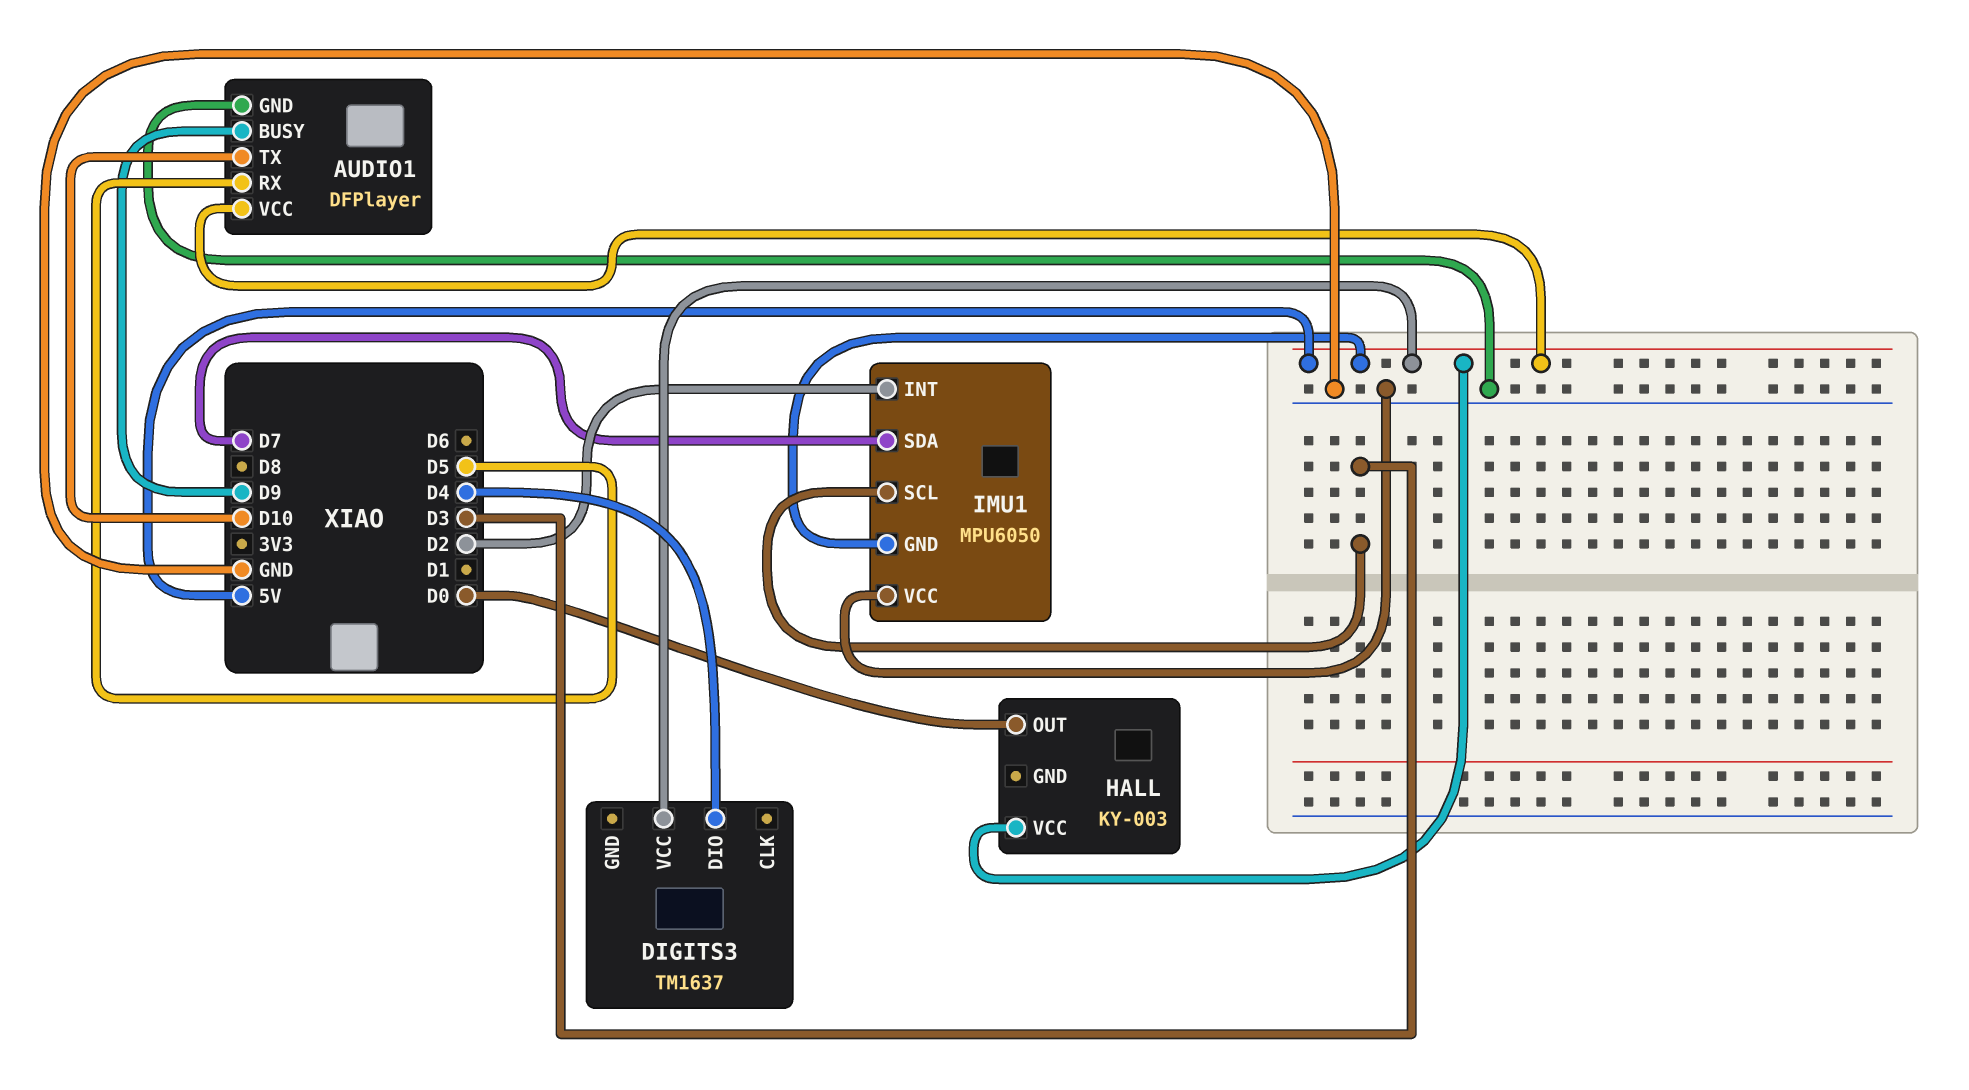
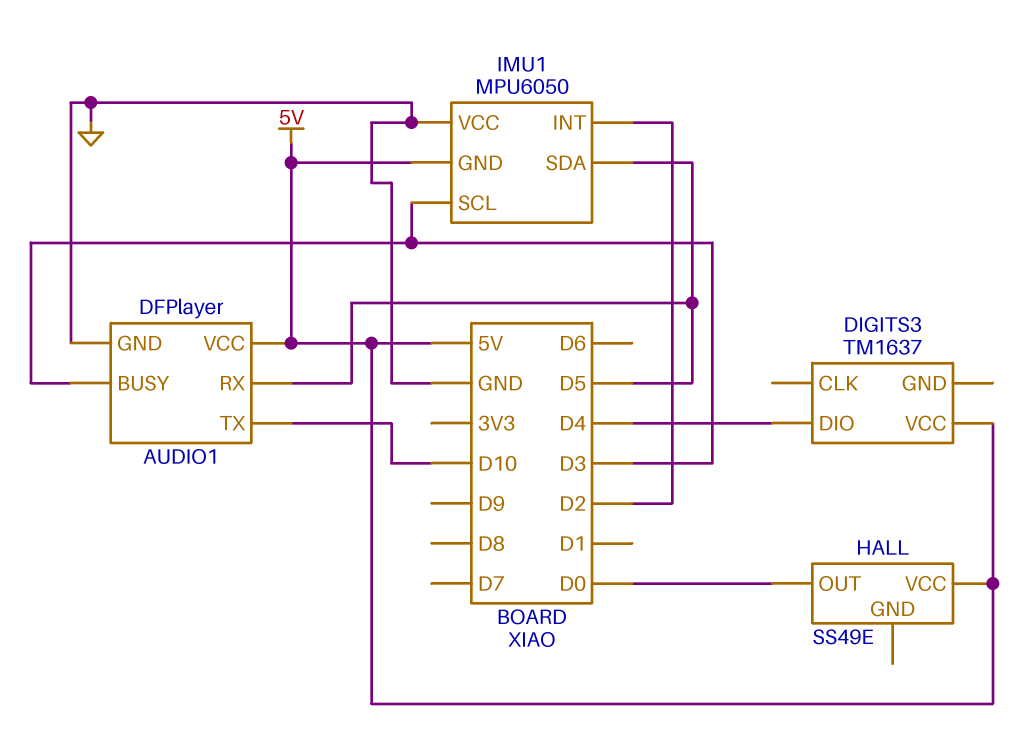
AUDIO1 pin BUSY: D9 -> D3
HALL: KY-003 -> SS49E
IMU1 pin SDA: D7 -> D5

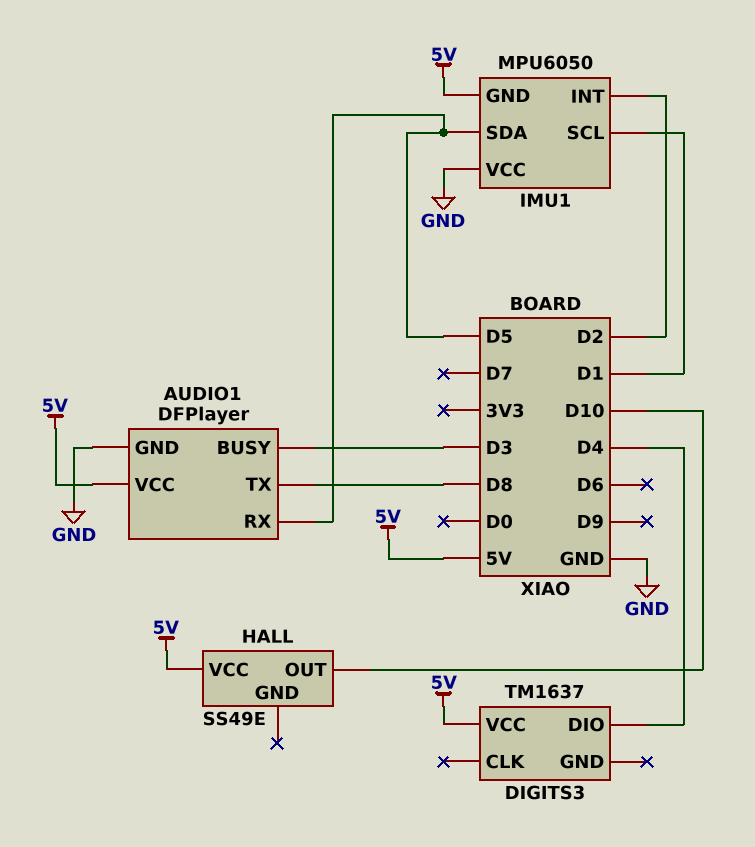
AUDIO1 pin TX: D10 -> D8
HALL pin OUT: D0 -> D10
IMU1 pin SCL: D3 -> D1

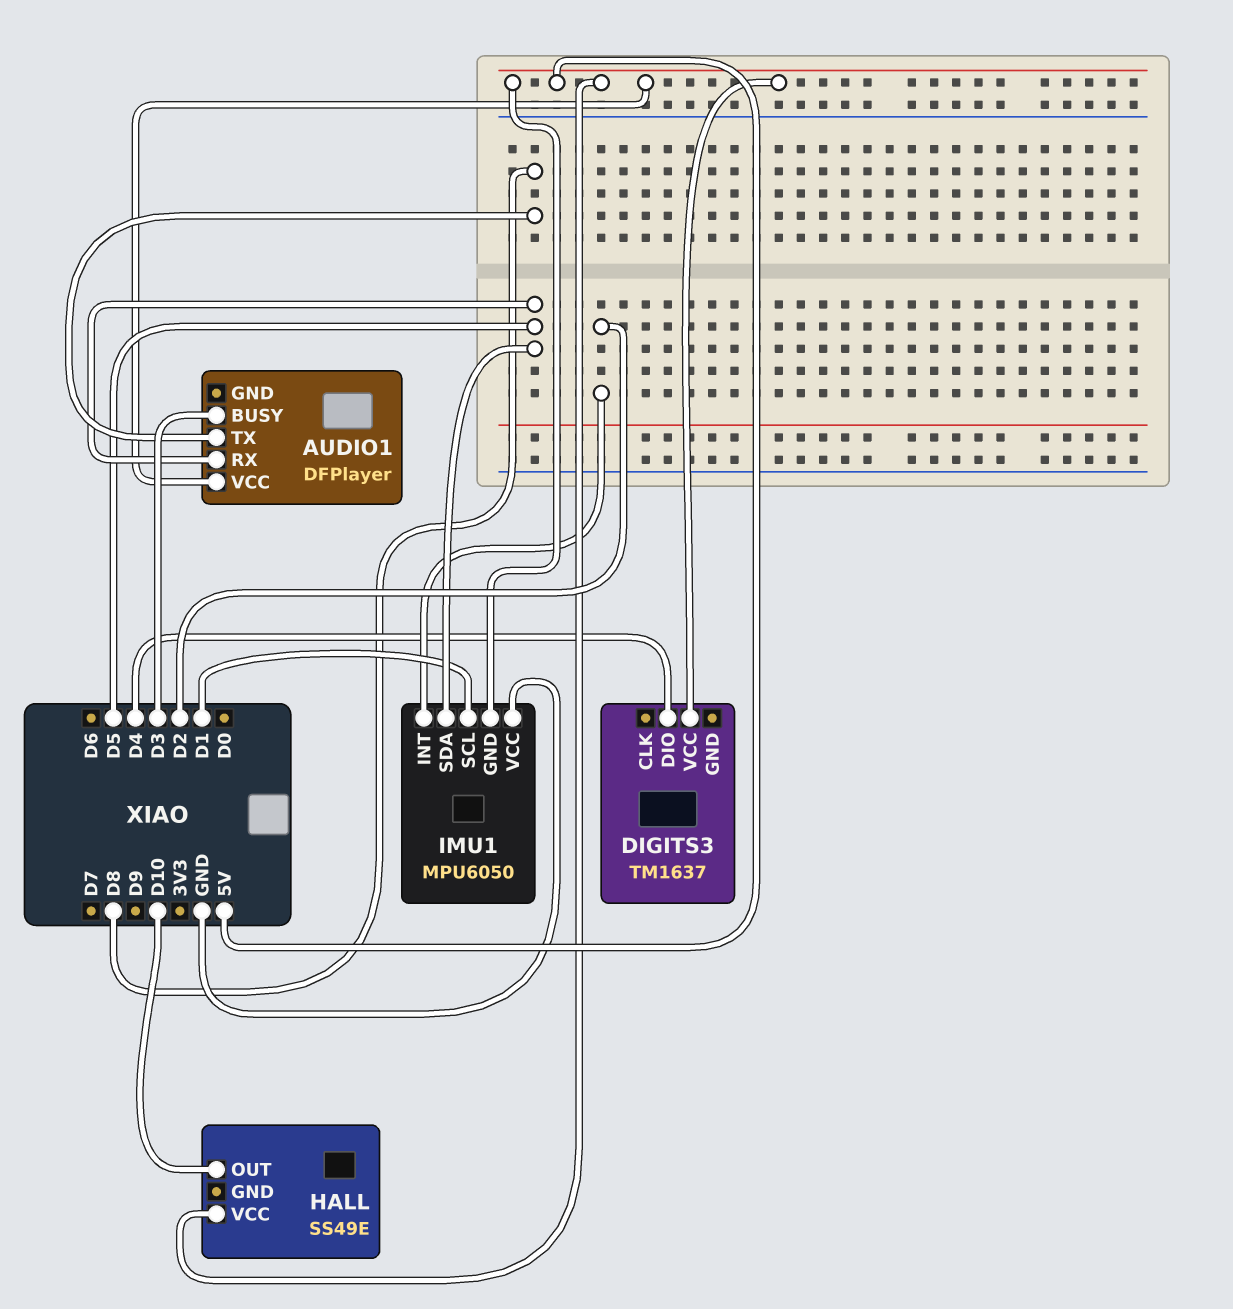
AUDIO1 pin GND: GND -> none

